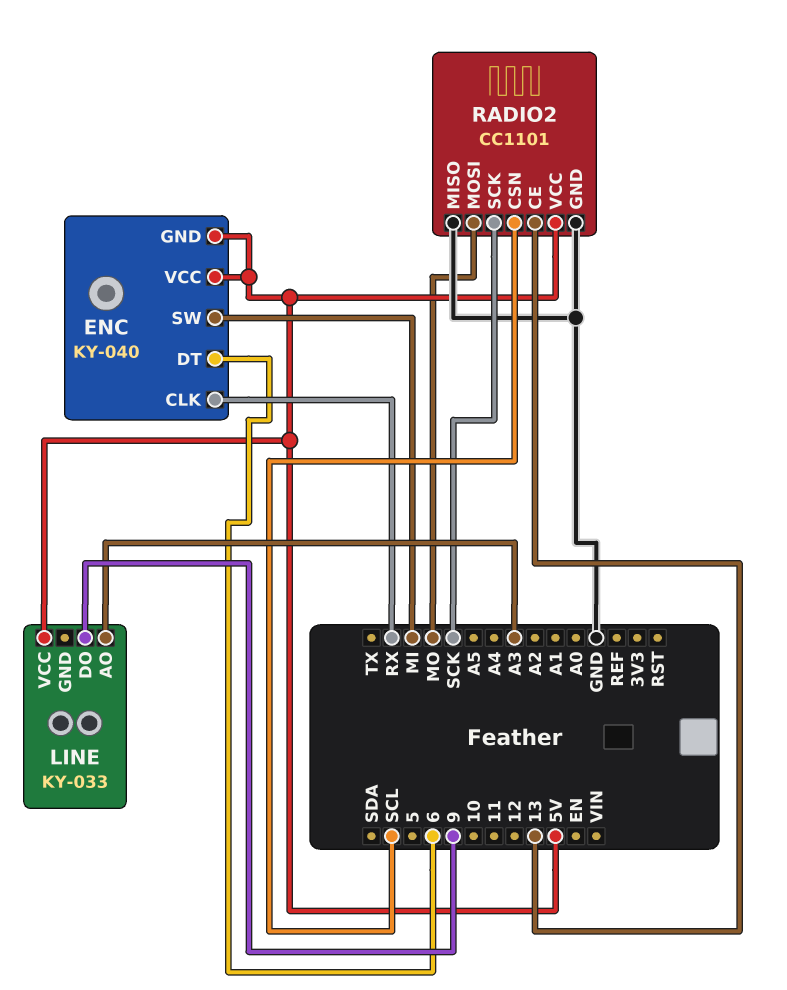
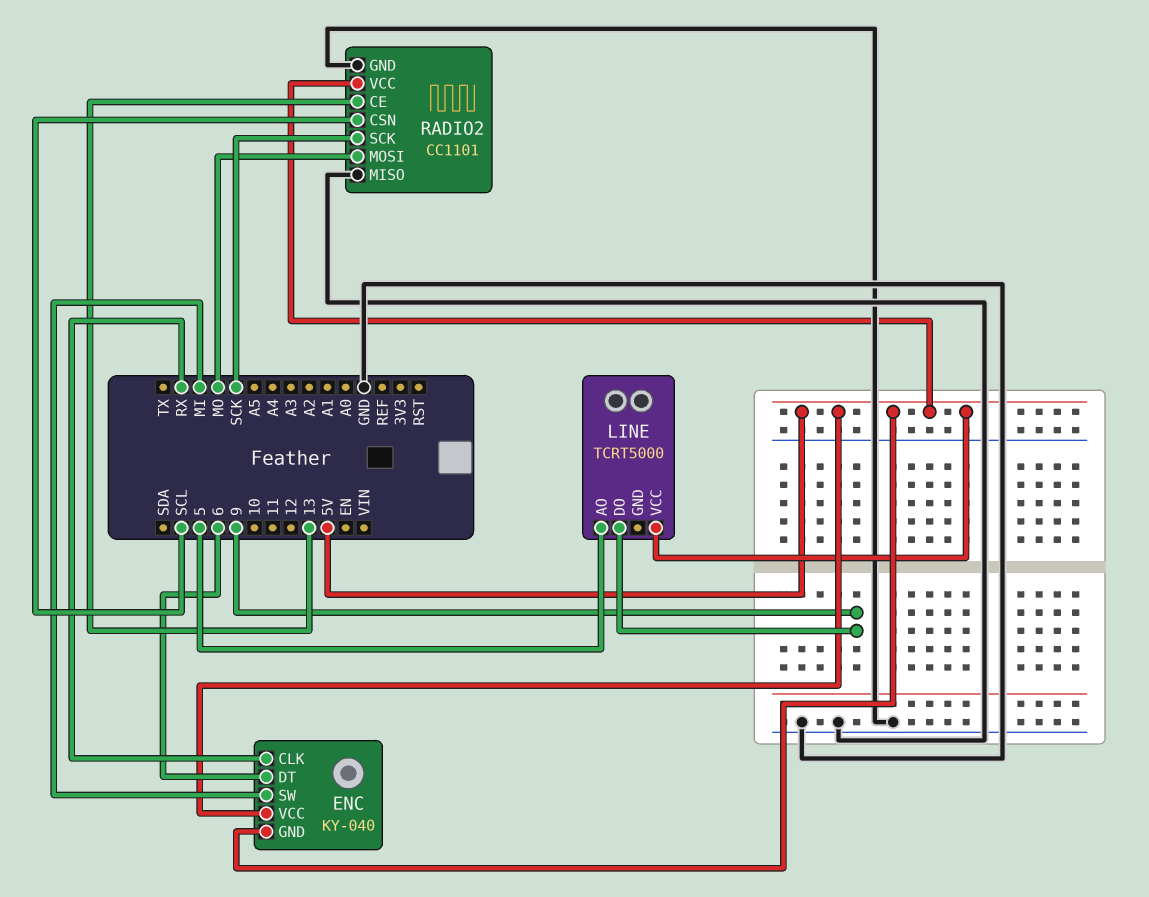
LINE: KY-033 -> TCRT5000
LINE pin AO: A3 -> 5

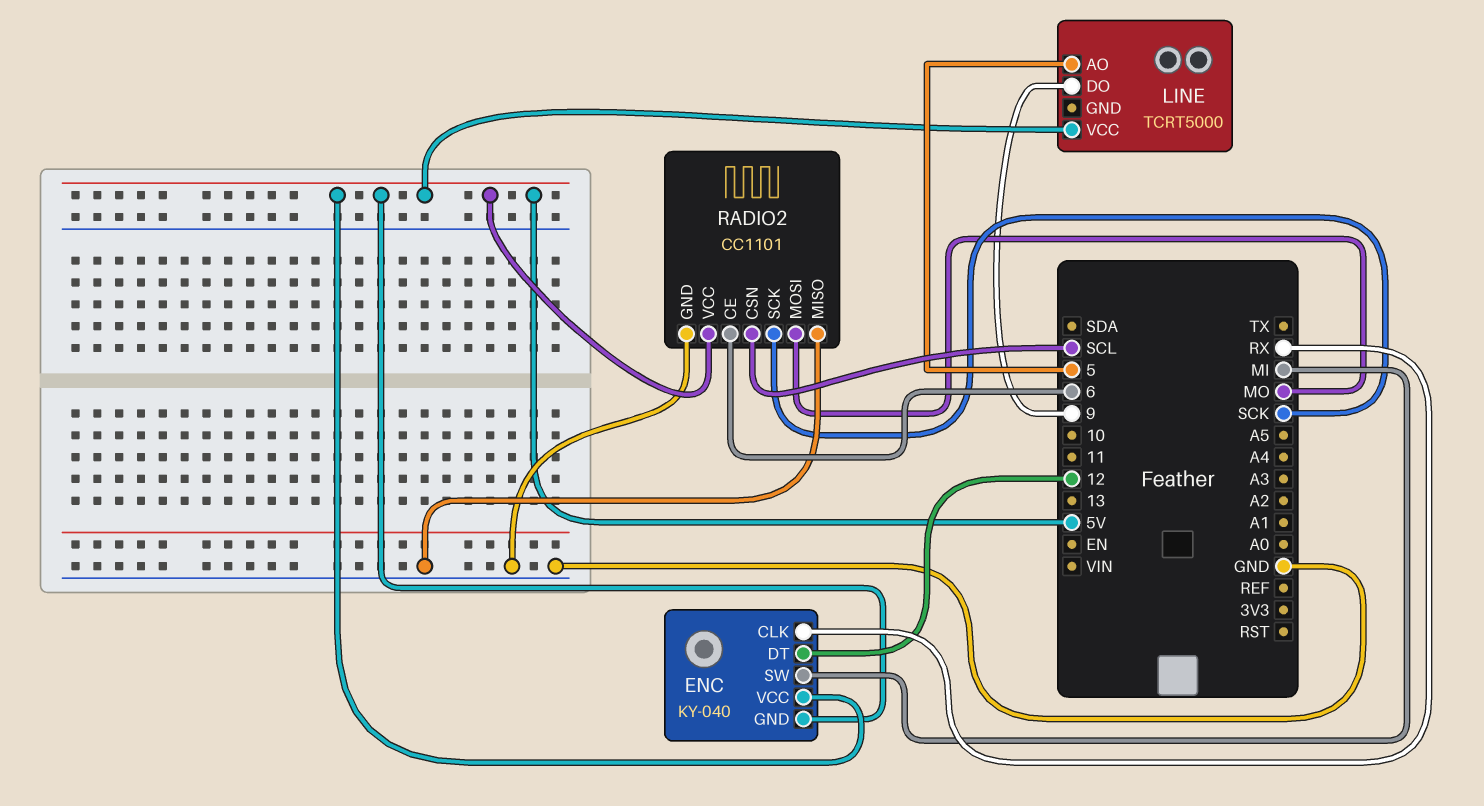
ENC pin DT: 6 -> 12
RADIO2 pin CE: 13 -> 6

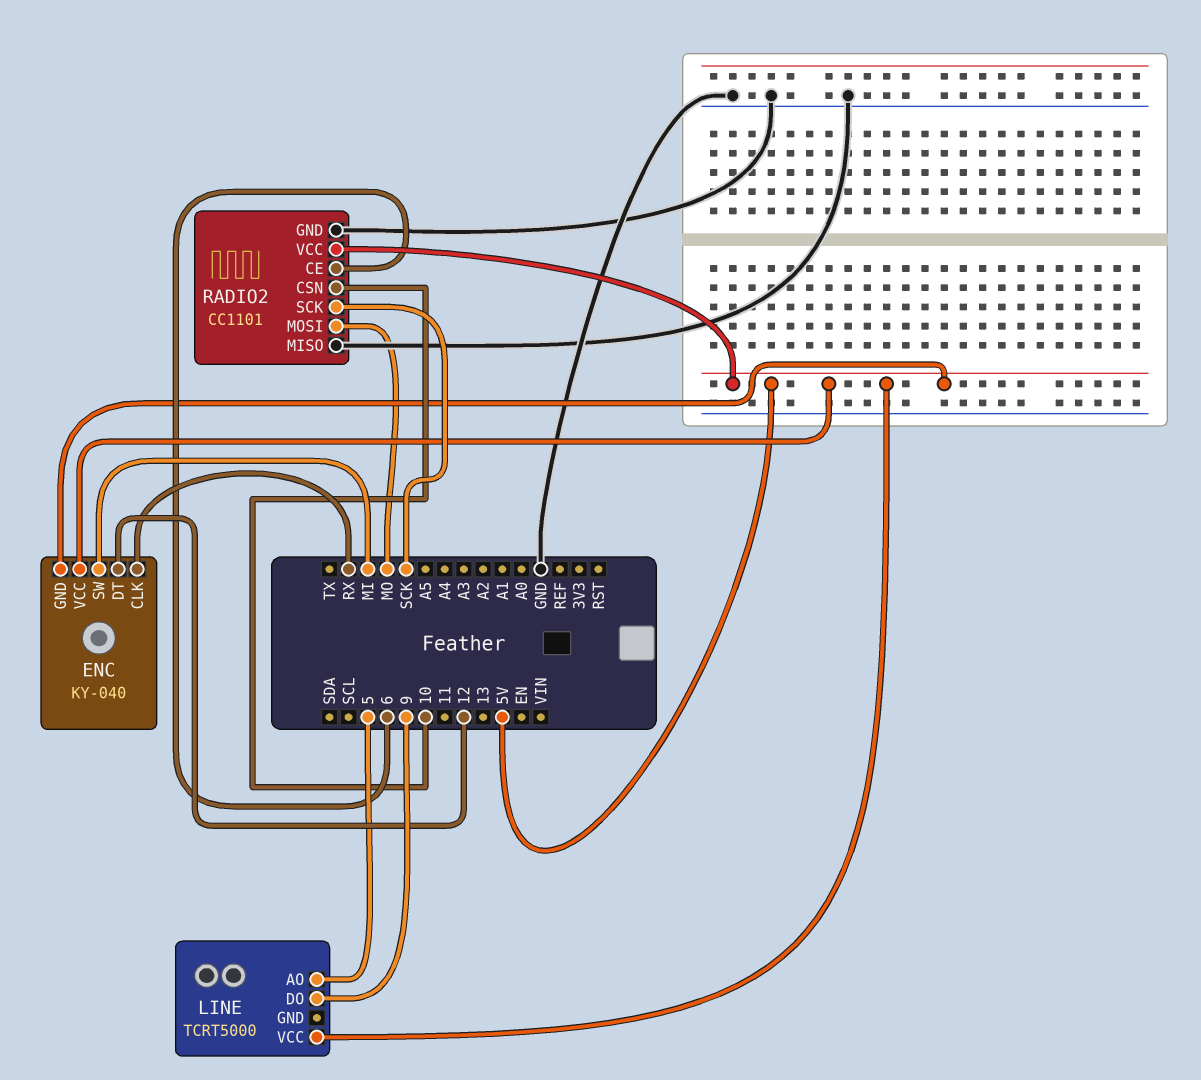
RADIO2 pin CSN: SCL -> 10

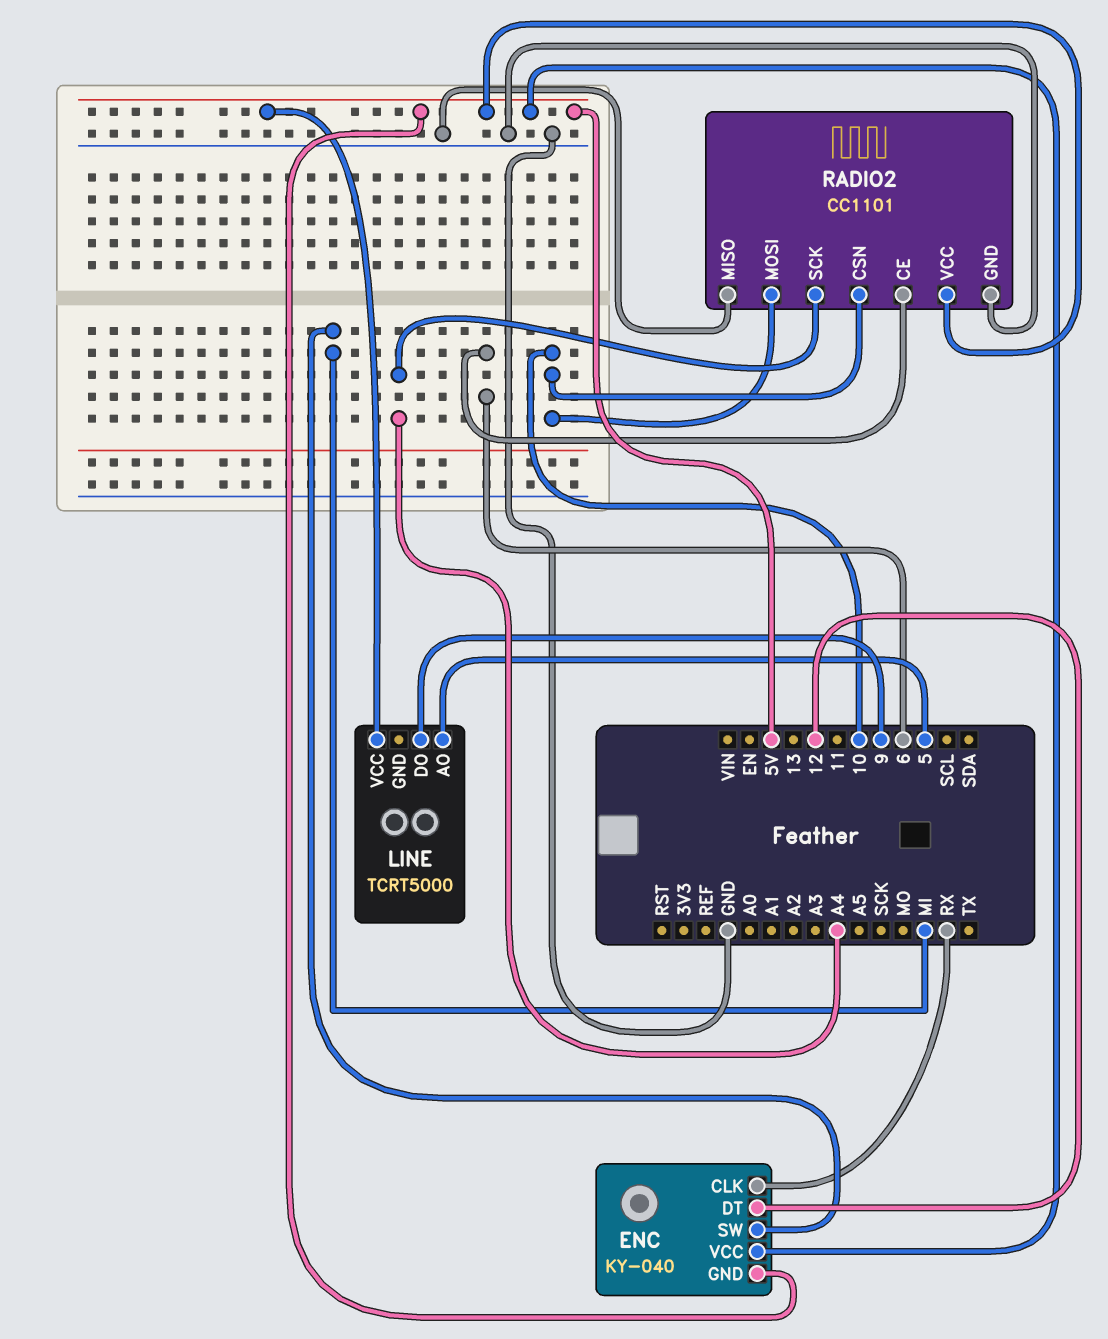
RADIO2 pin MOSI: MO -> 10
RADIO2 pin SCK: SCK -> A4

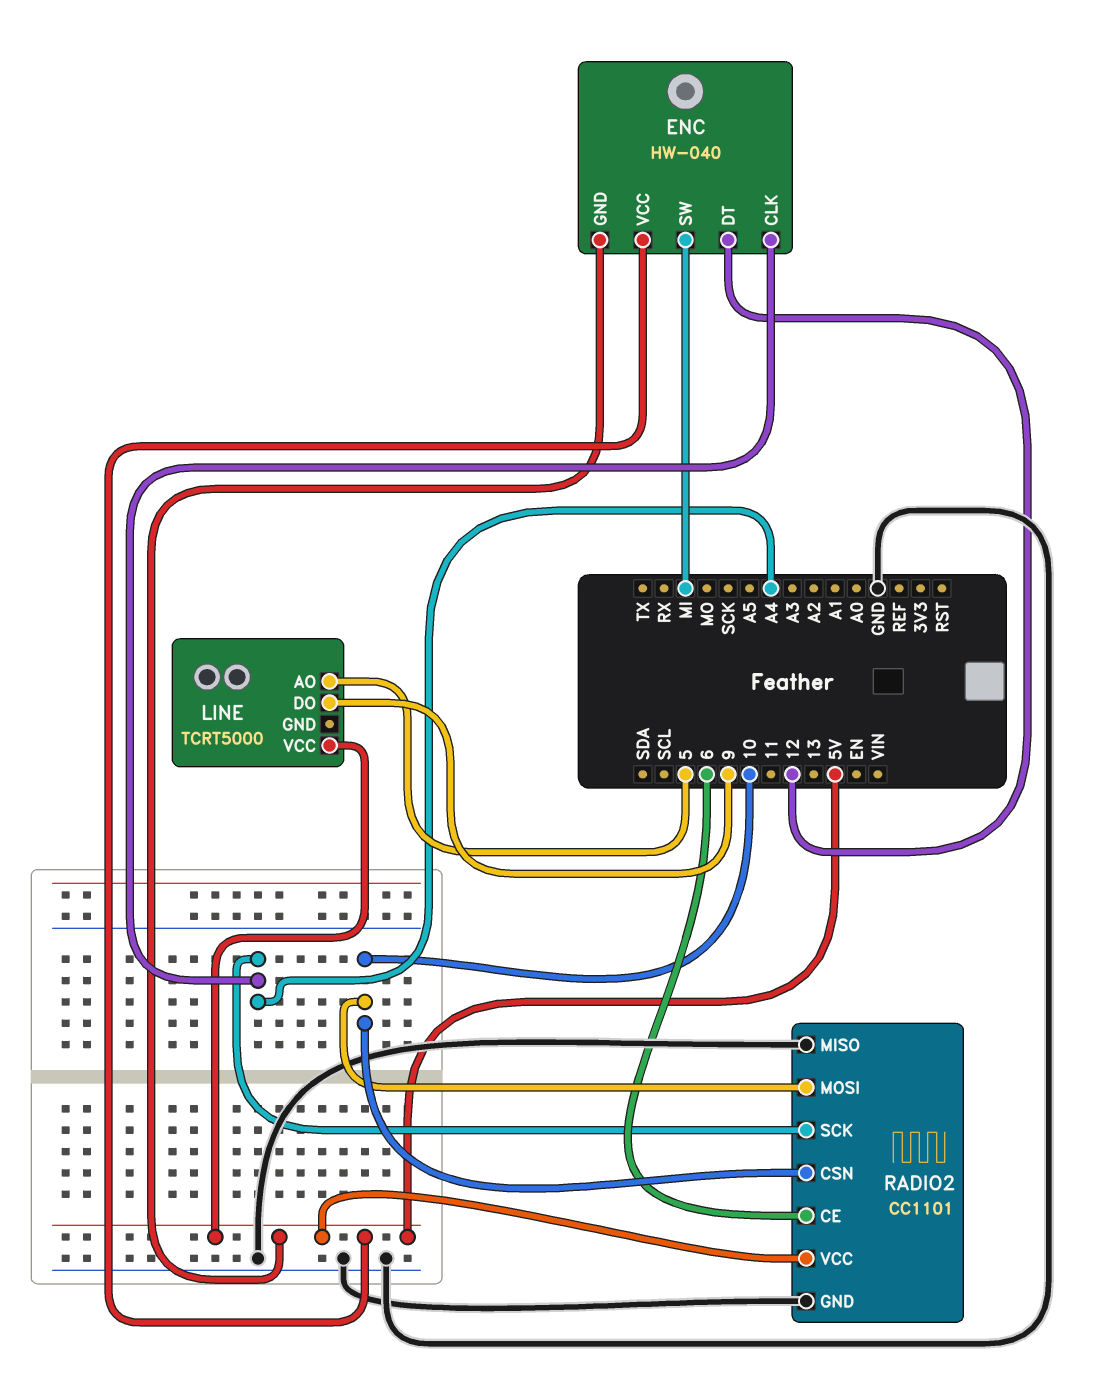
ENC: KY-040 -> HW-040
ENC pin CLK: RX -> A4

